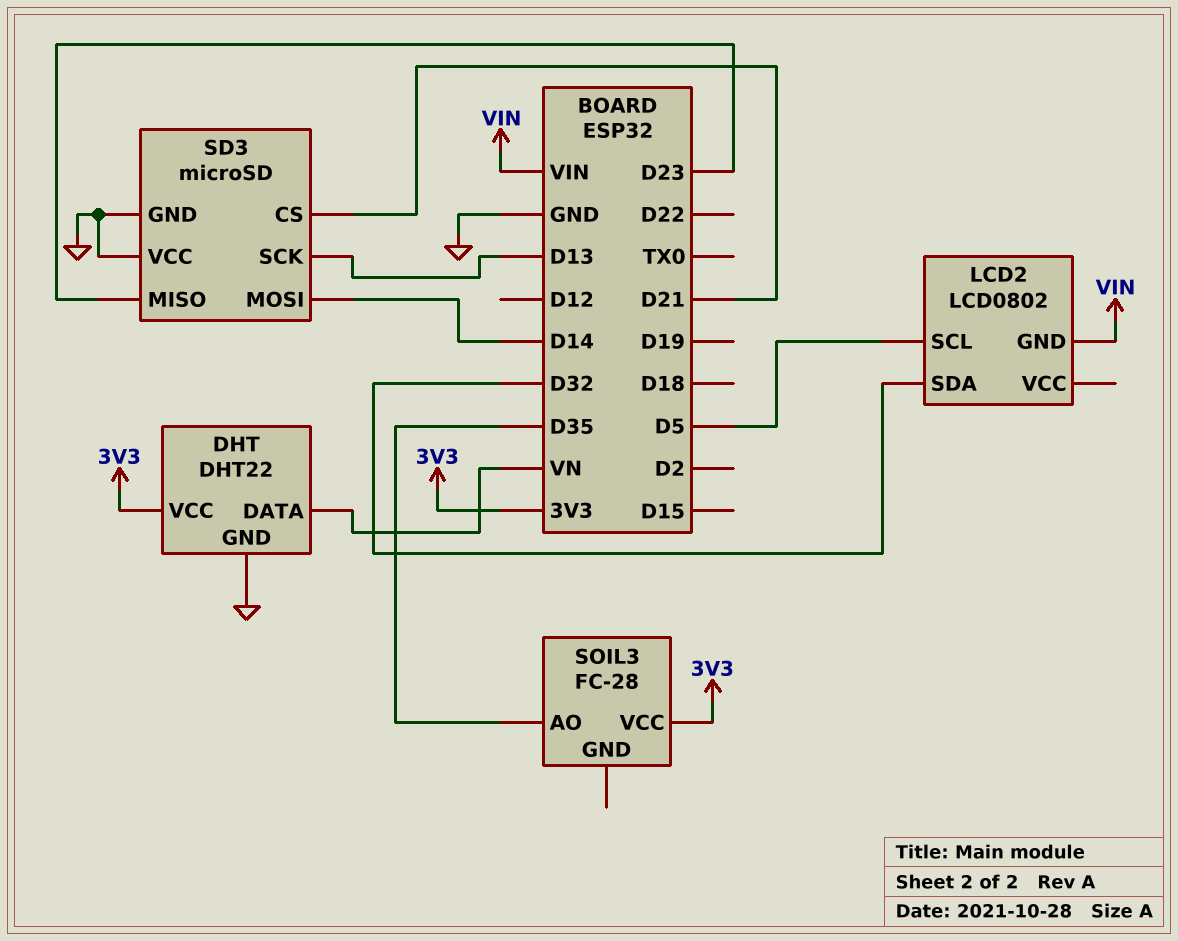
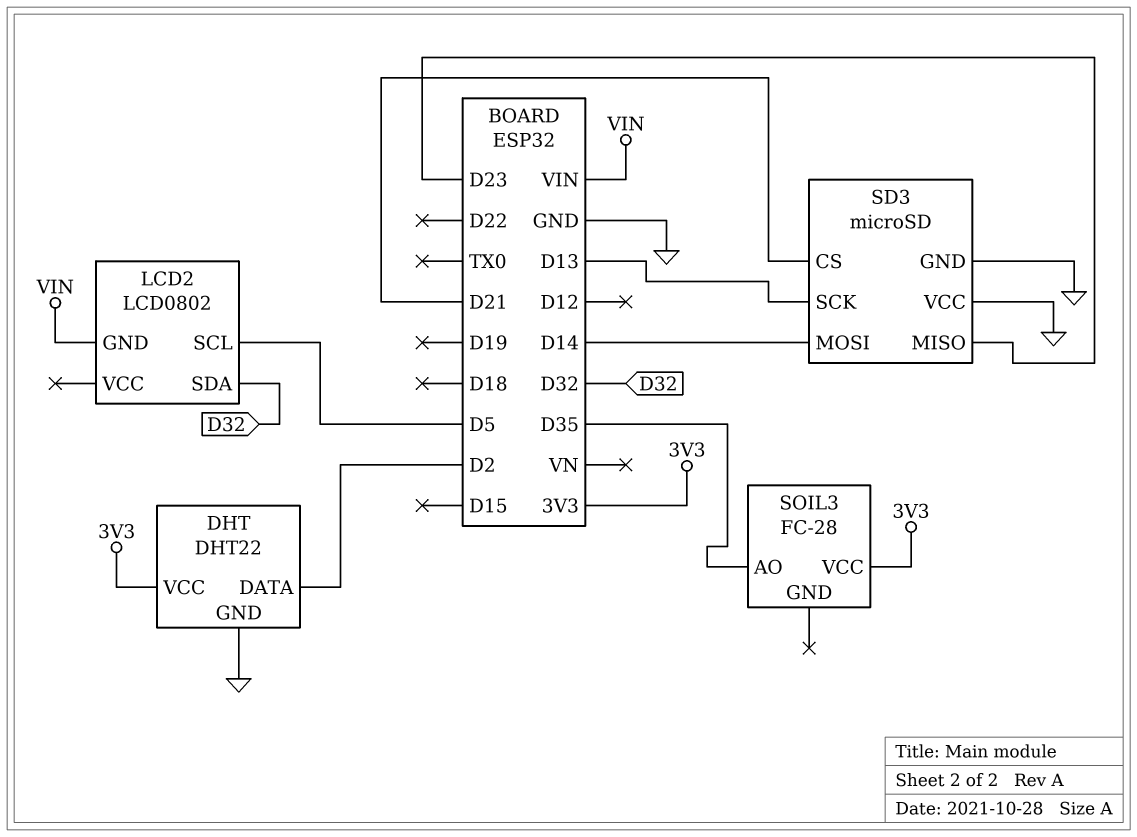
DHT pin DATA: VN -> D2

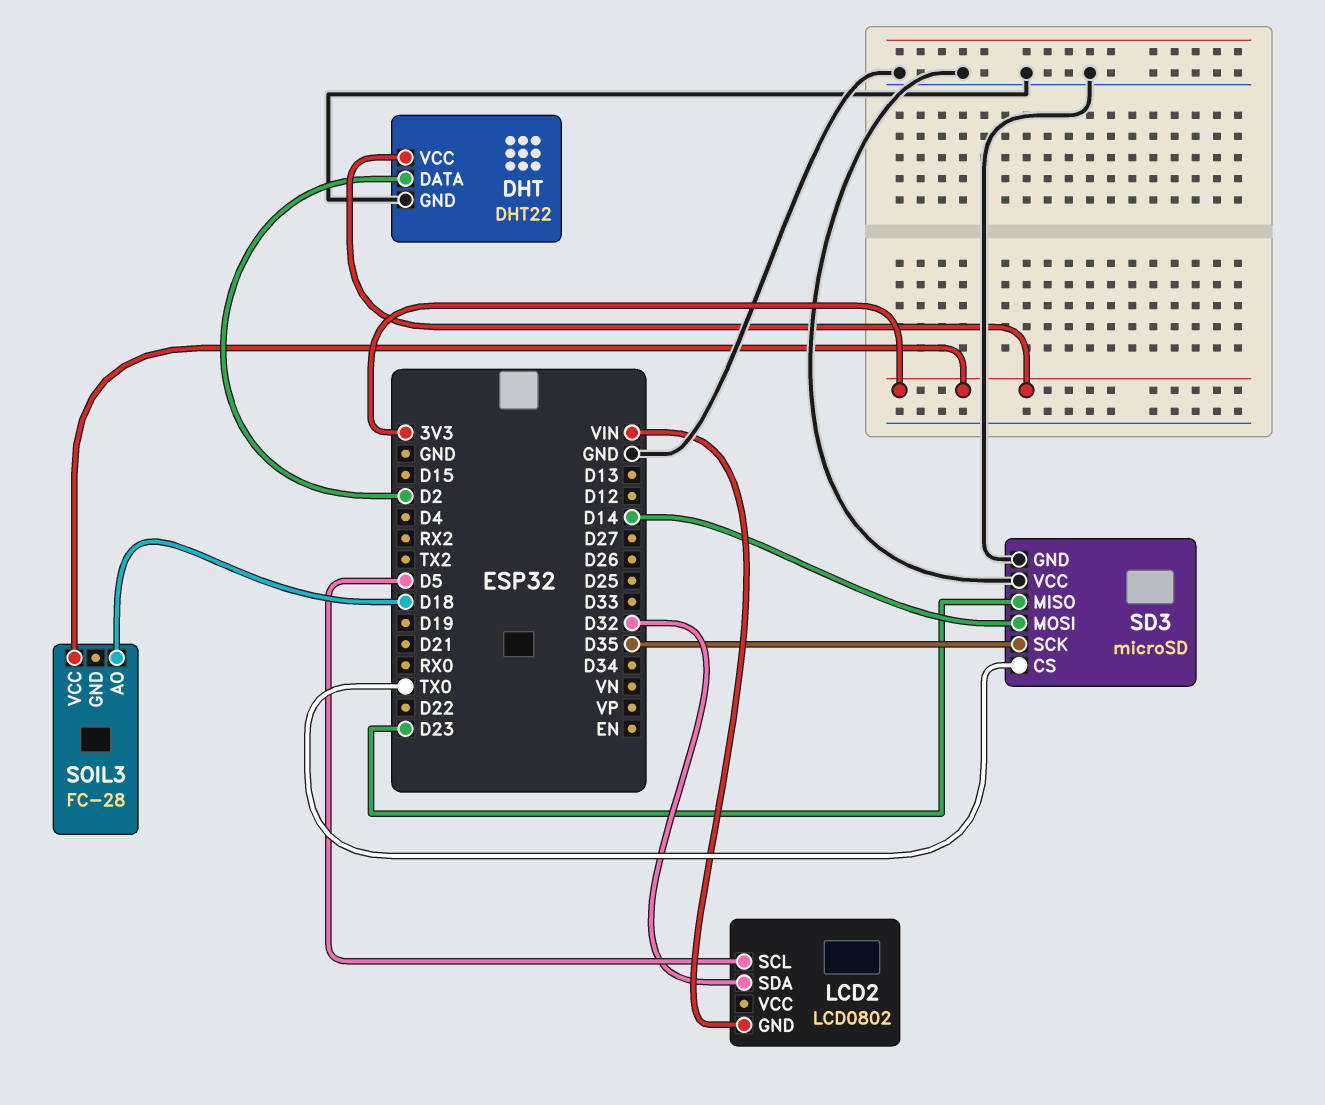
SD3 pin CS: D21 -> TX0
SD3 pin SCK: D13 -> D35
SOIL3 pin AO: D35 -> D18

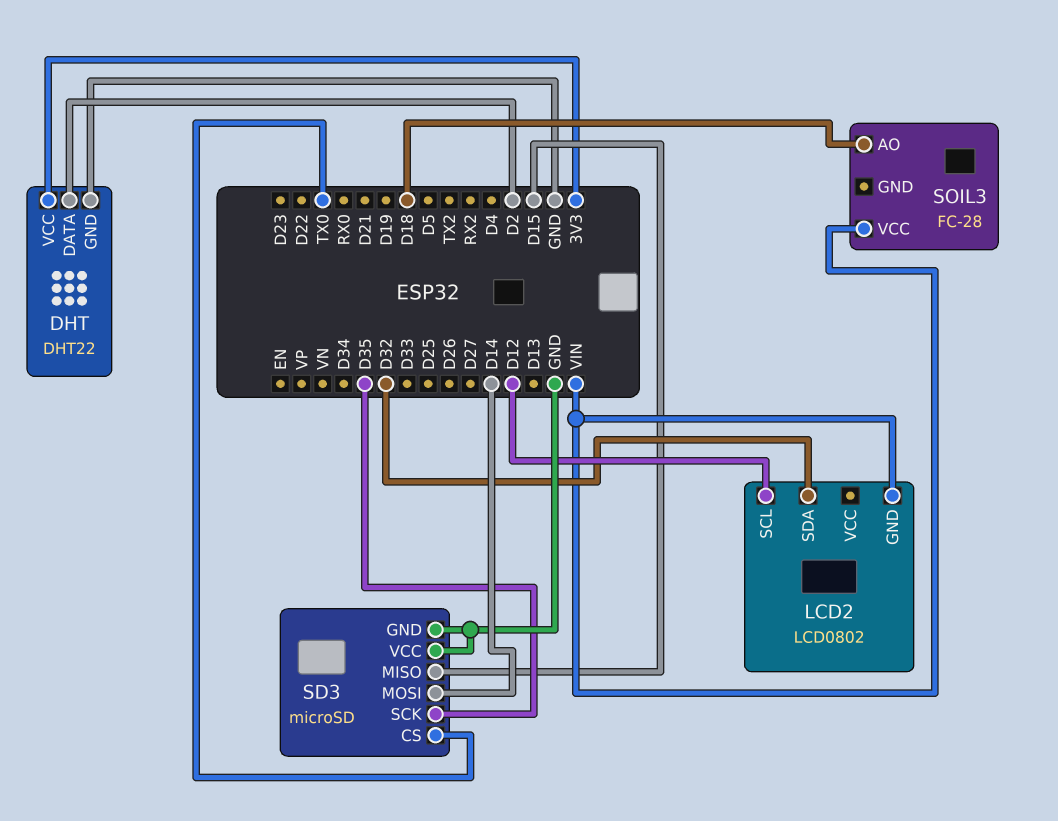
LCD2 pin SCL: D5 -> D12
SD3 pin MISO: D23 -> D15
SOIL3 pin VCC: 3V3 -> VIN

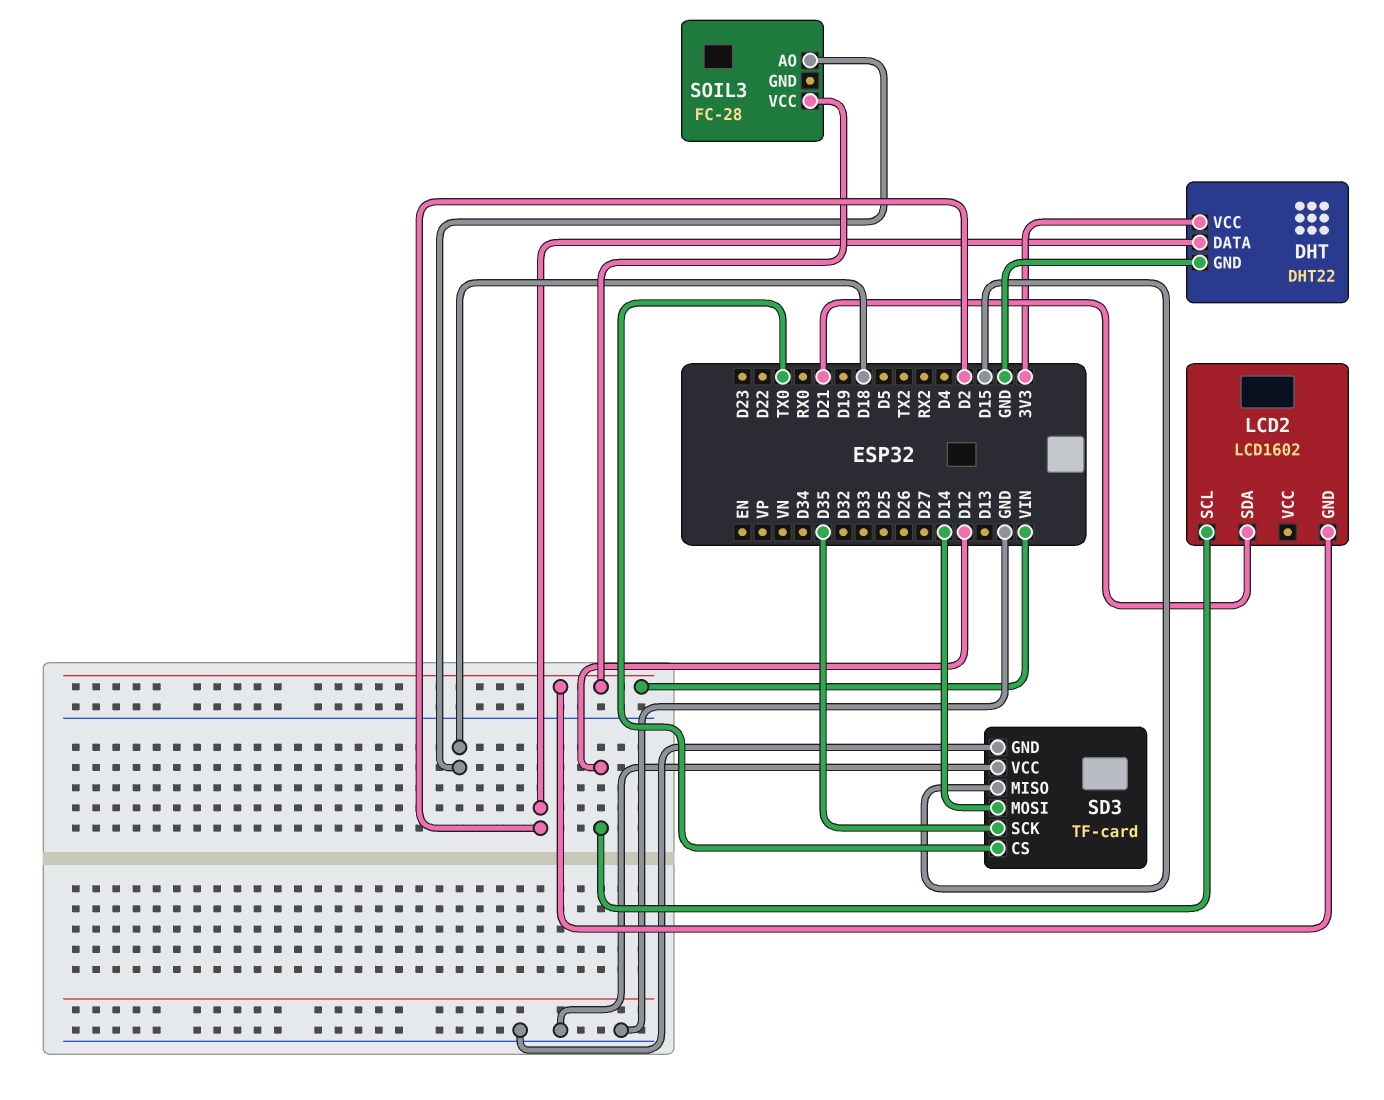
LCD2: LCD0802 -> LCD1602
LCD2 pin SDA: D32 -> D21
SD3: microSD -> TF-card

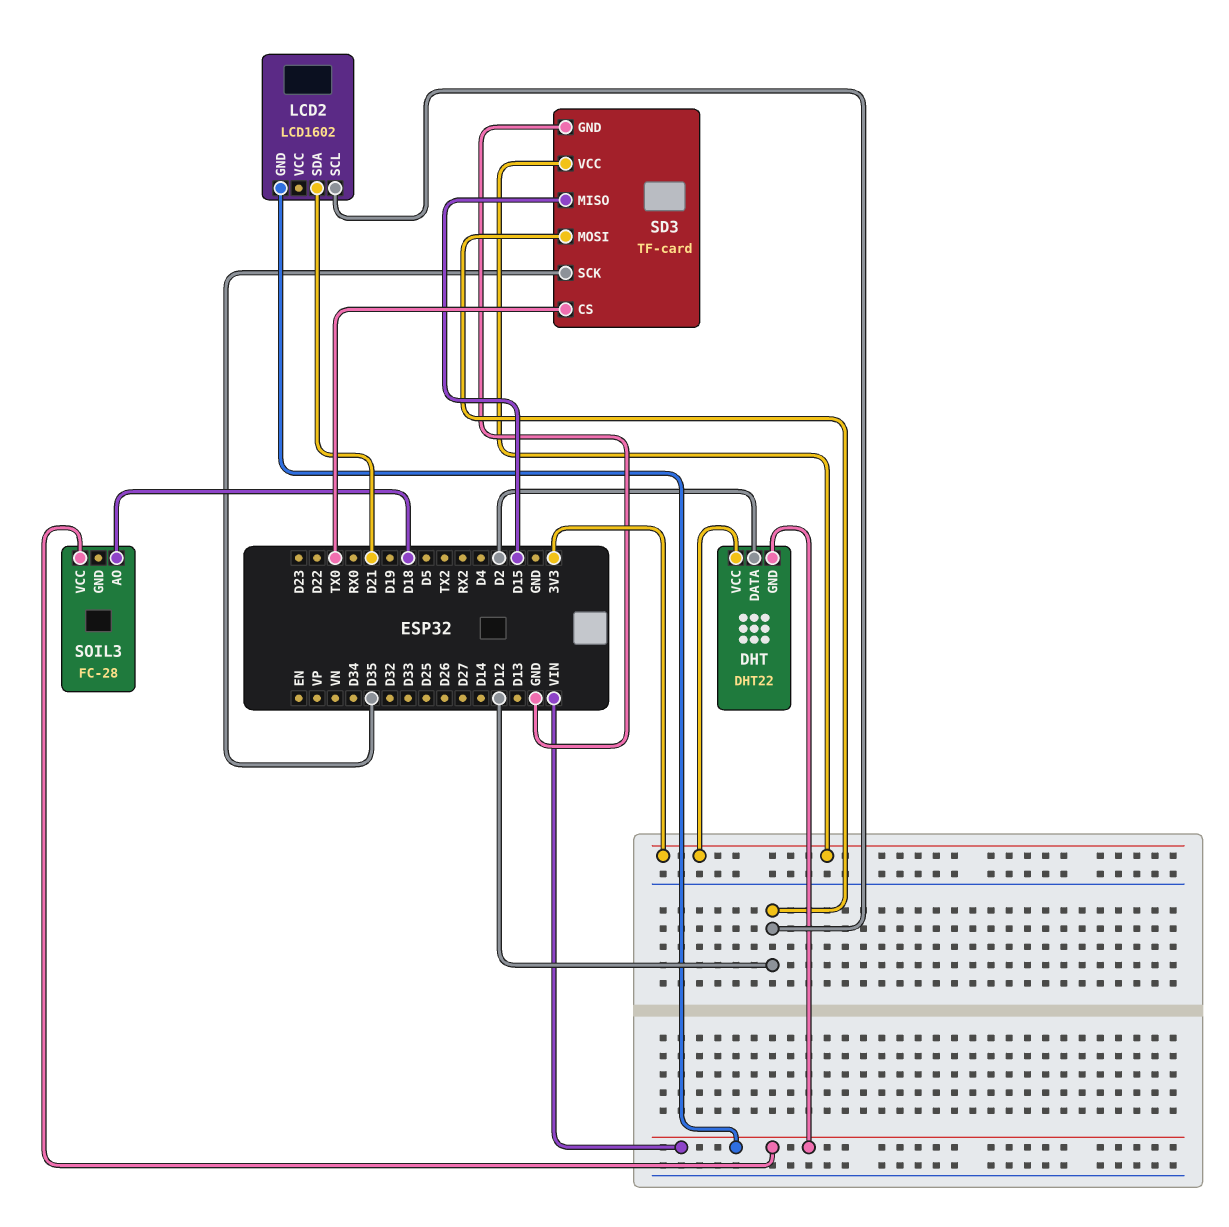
DHT pin GND: GND -> VIN
SD3 pin MOSI: D14 -> D12
SD3 pin VCC: GND -> 3V3

